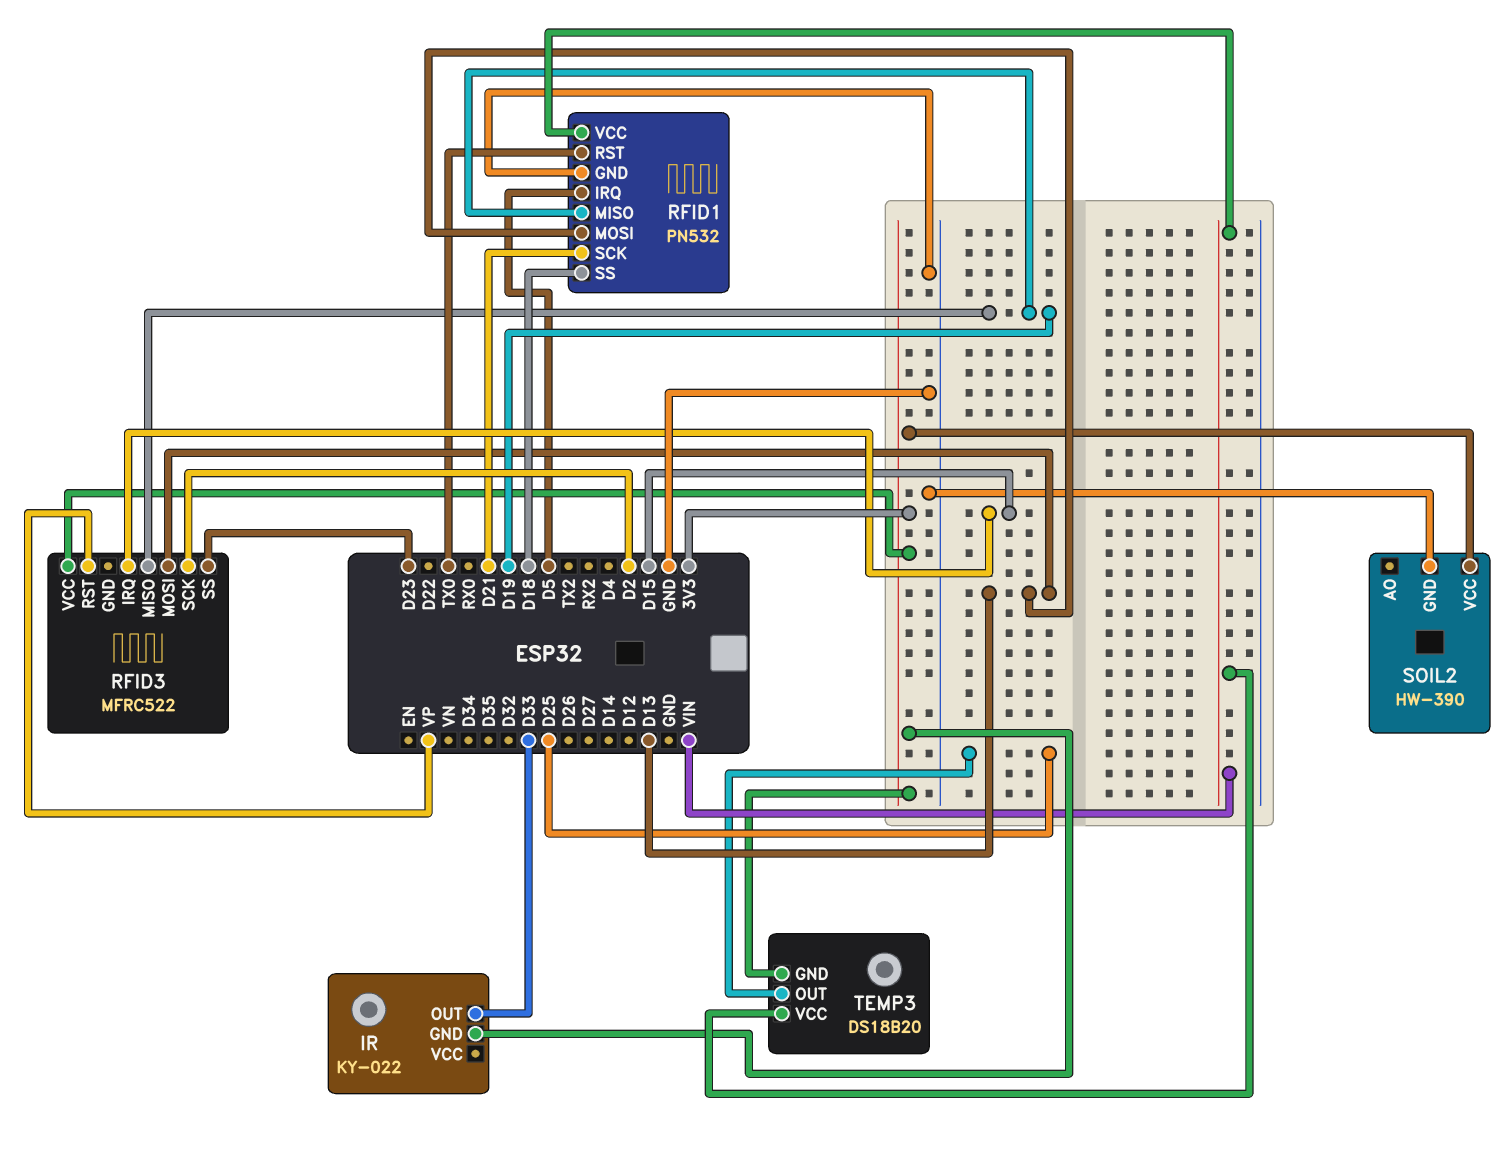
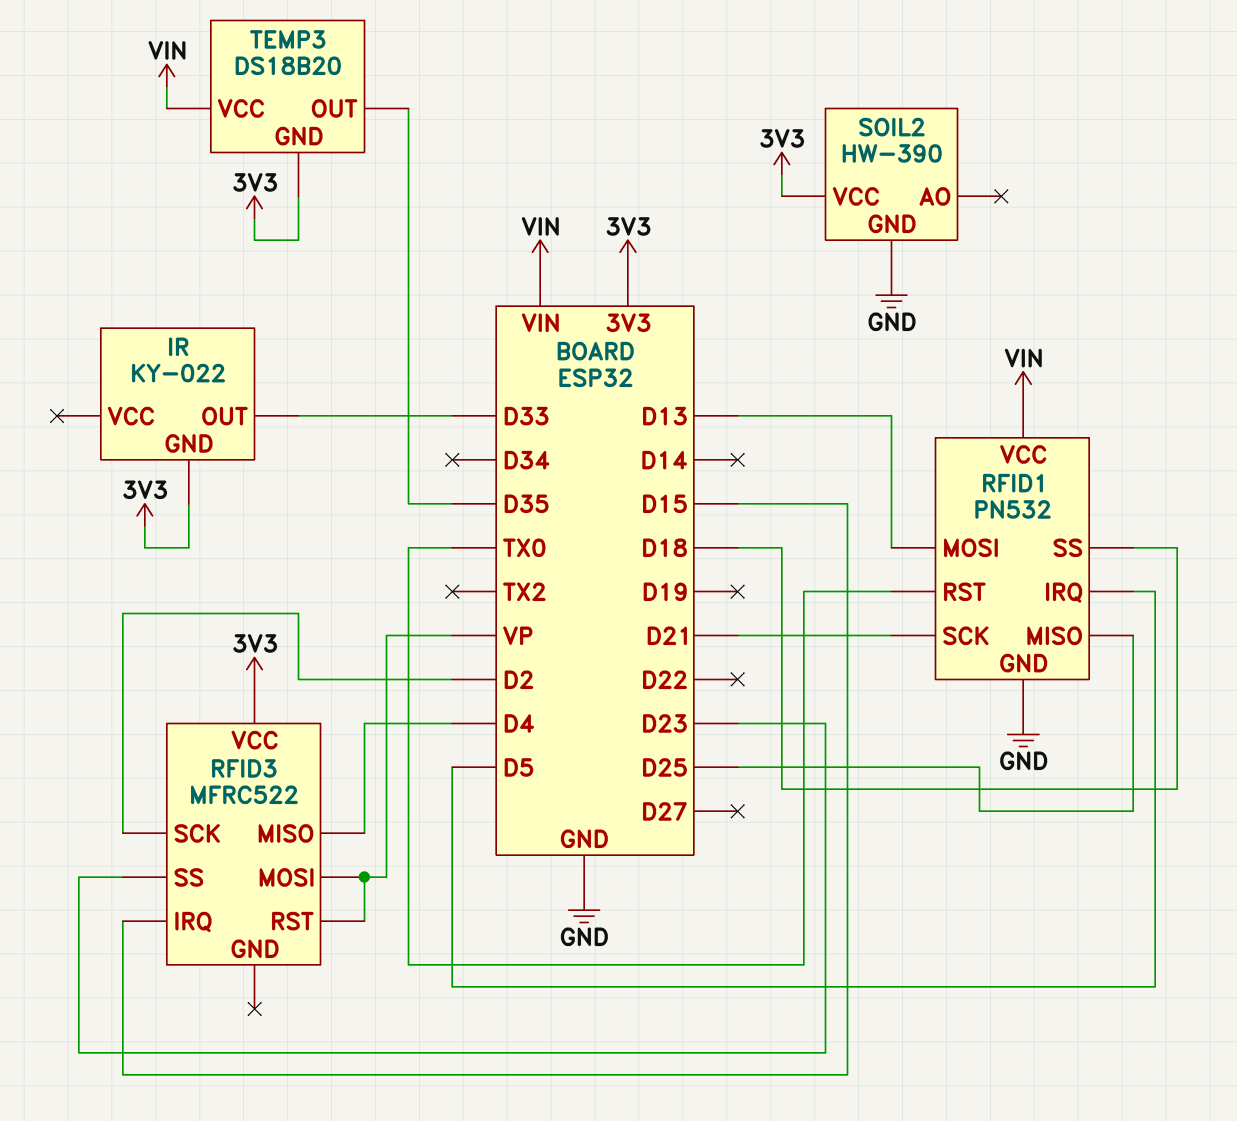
RFID1 pin MISO: D19 -> D25
RFID3 pin MISO: D19 -> D4
RFID3 pin MOSI: D13 -> VP
TEMP3 pin OUT: D25 -> D35

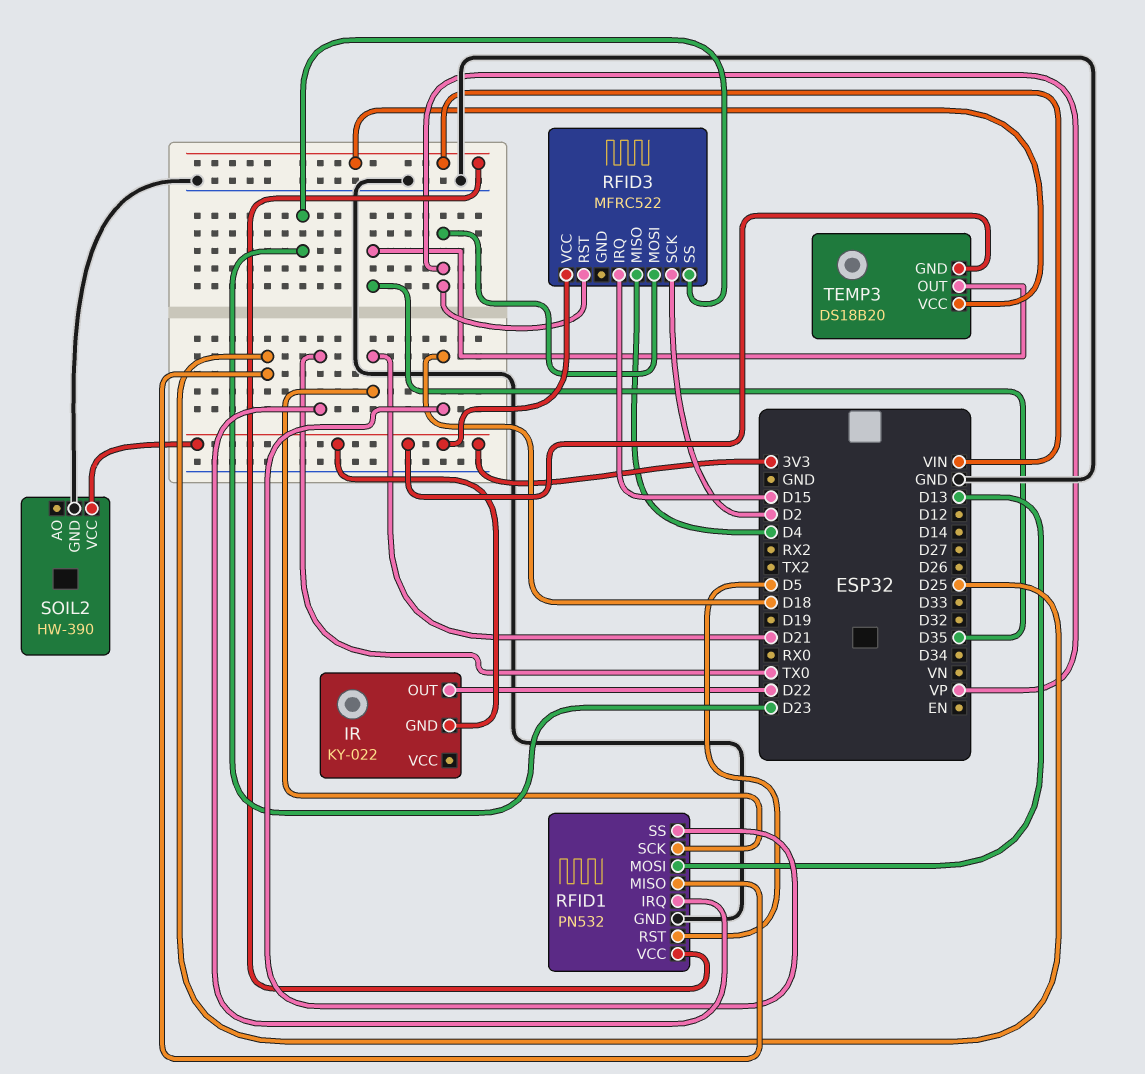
IR pin OUT: D33 -> D22
RFID1 pin IRQ: D5 -> TX0
RFID1 pin RST: TX0 -> D5

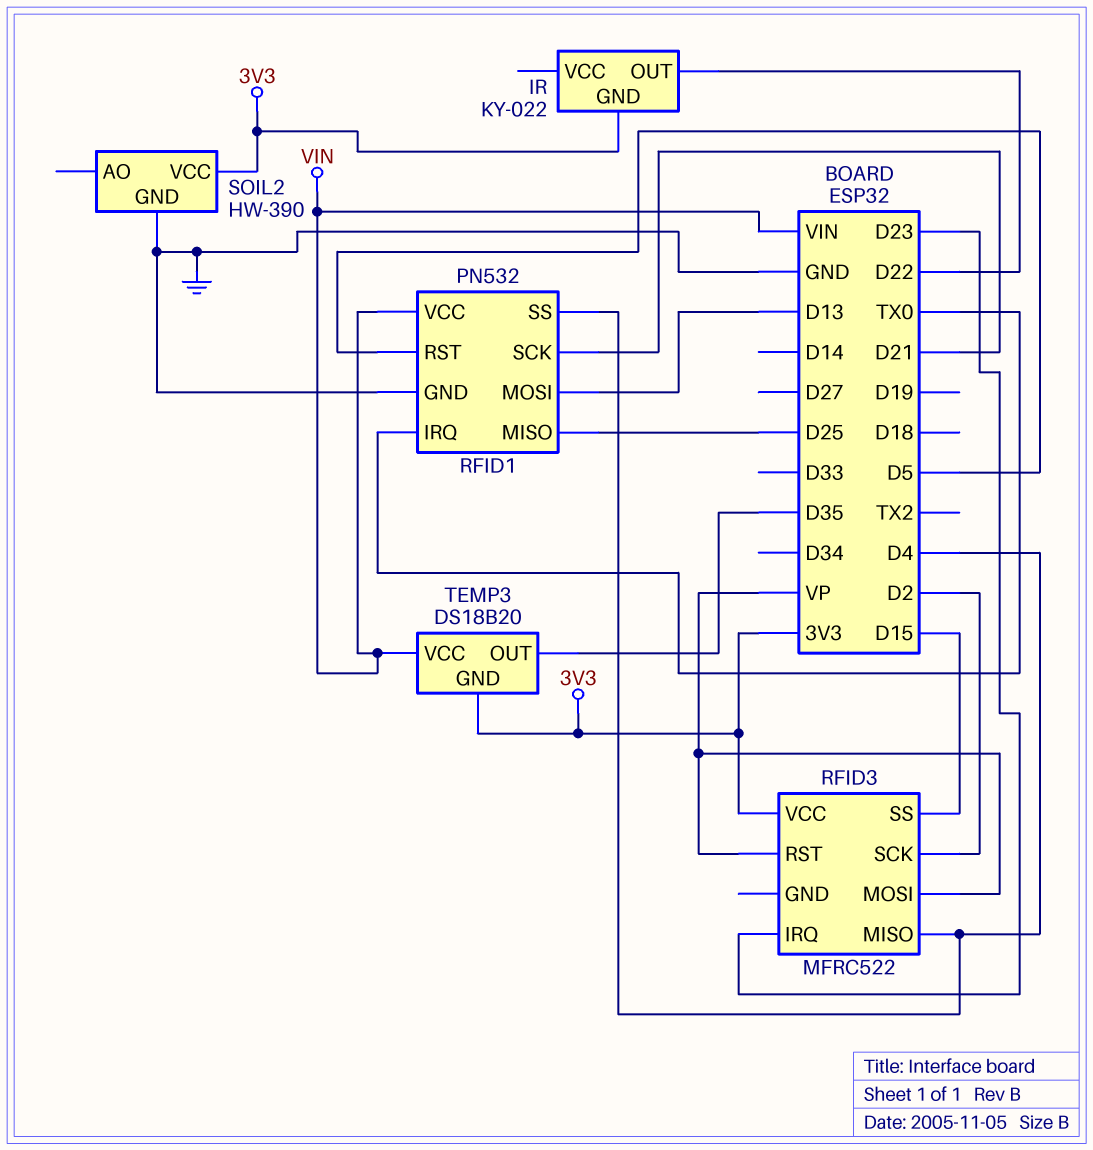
RFID1 pin SS: D18 -> D4
RFID3 pin IRQ: D15 -> D23
RFID3 pin SS: D23 -> D15

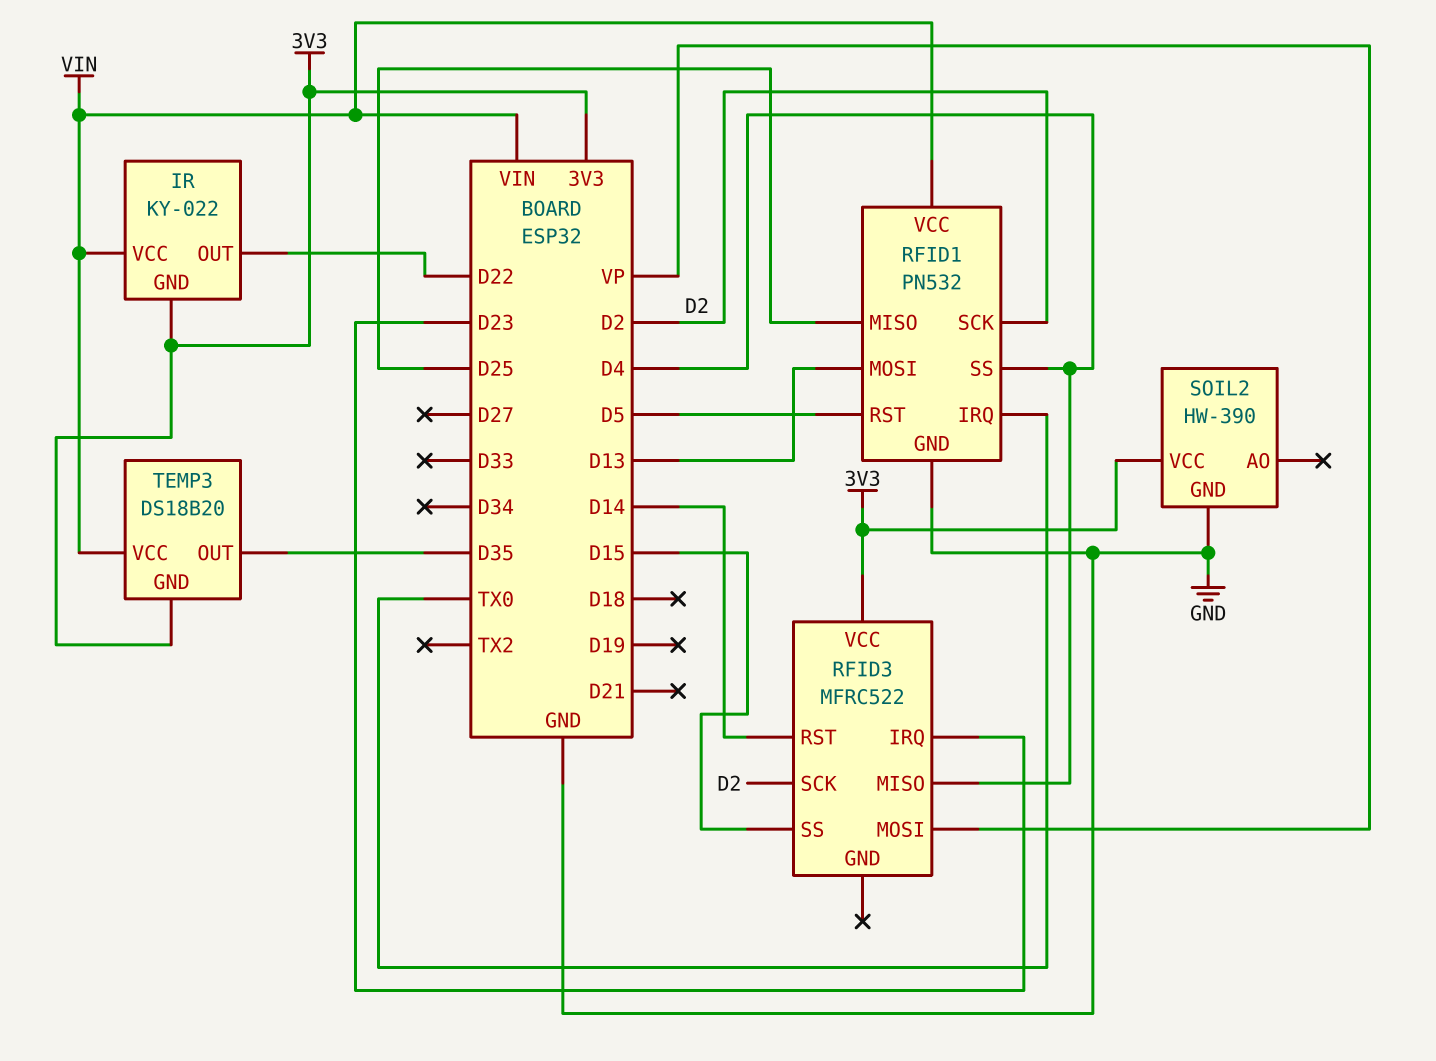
IR pin VCC: none -> VIN
RFID1 pin SCK: D21 -> D2
RFID3 pin RST: VP -> D14

